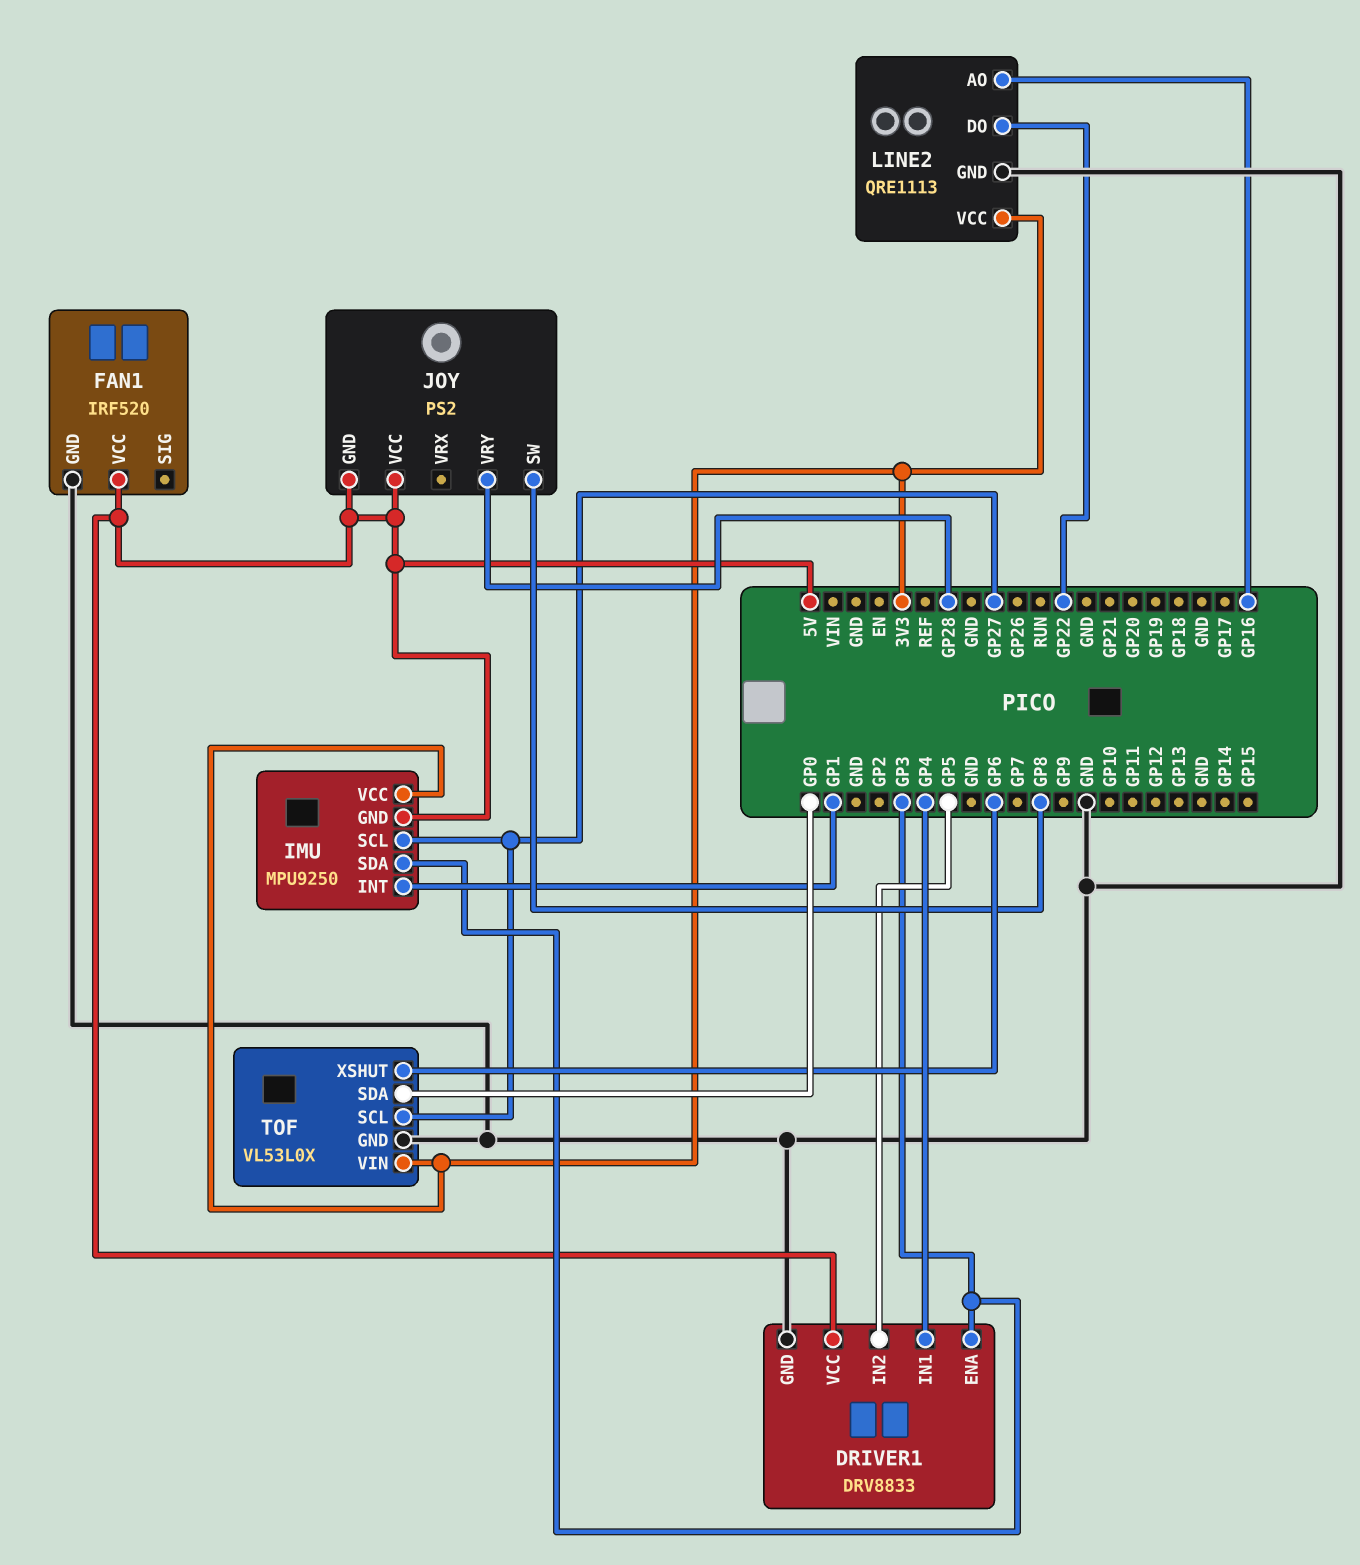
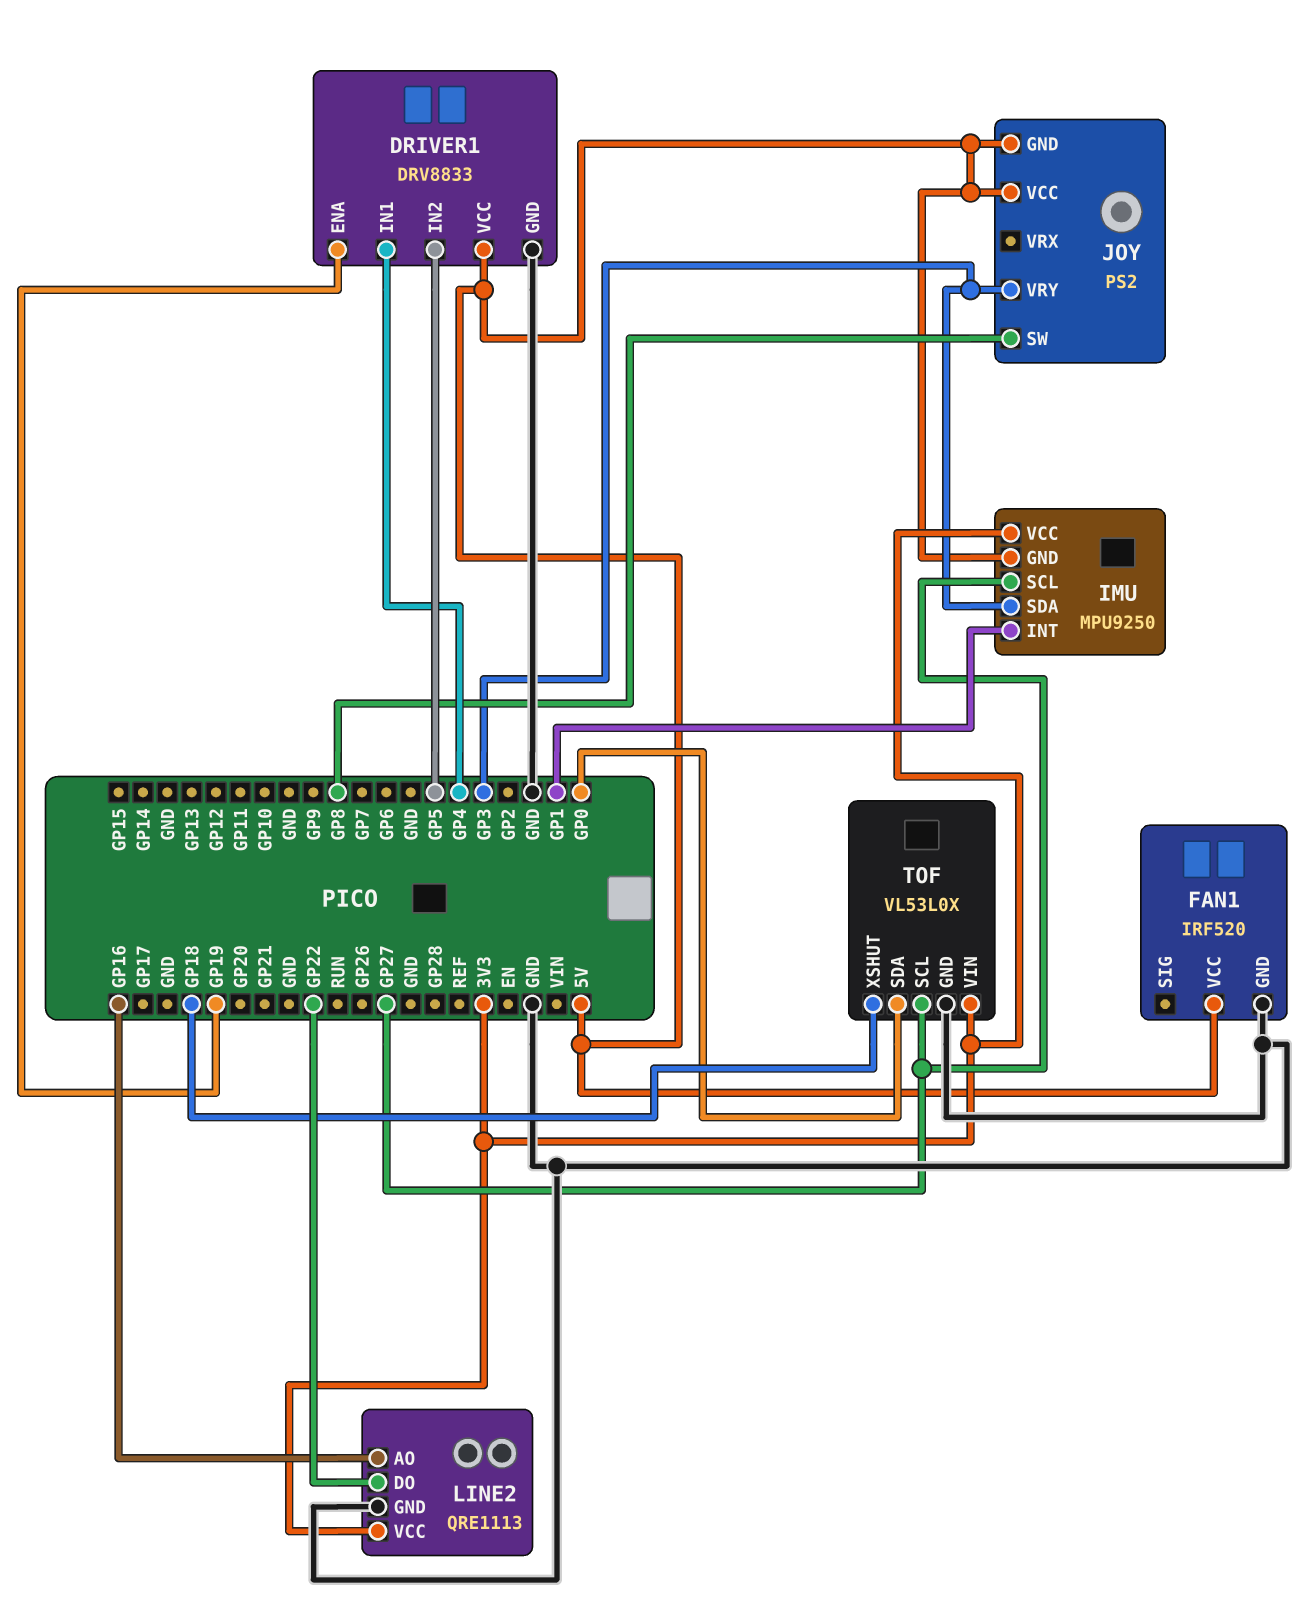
DRIVER1 pin ENA: GP3 -> GP19
JOY pin VRY: GP28 -> GP3
TOF pin XSHUT: GP6 -> GP18

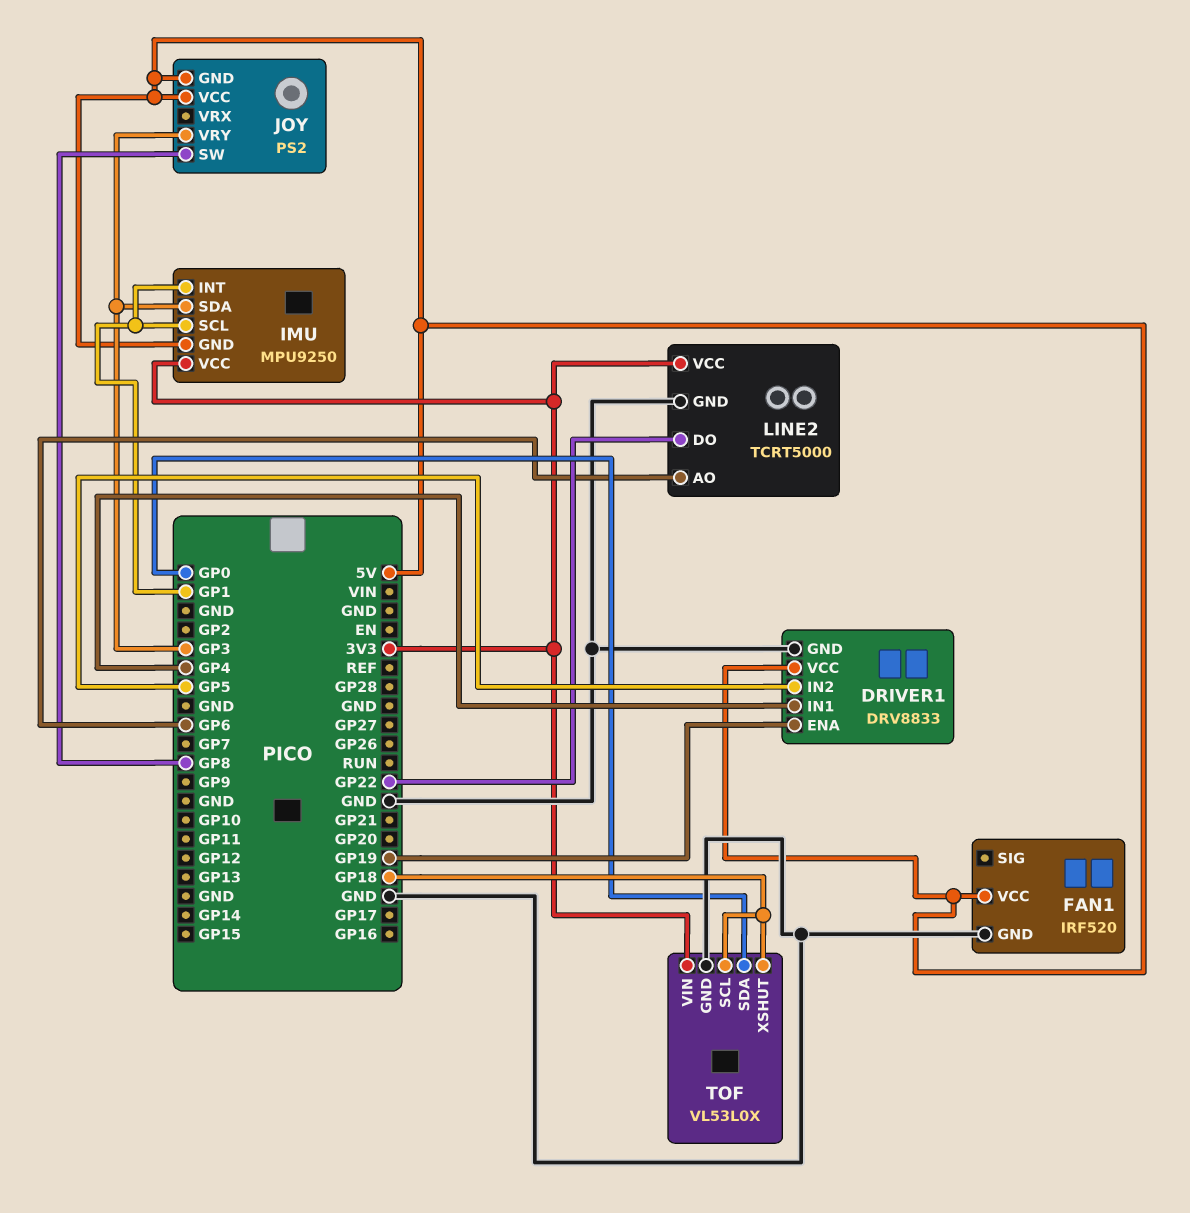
IMU pin SCL: GP27 -> GP1
LINE2: QRE1113 -> TCRT5000
LINE2 pin AO: GP16 -> GP6
TOF pin SCL: GP27 -> GP18

